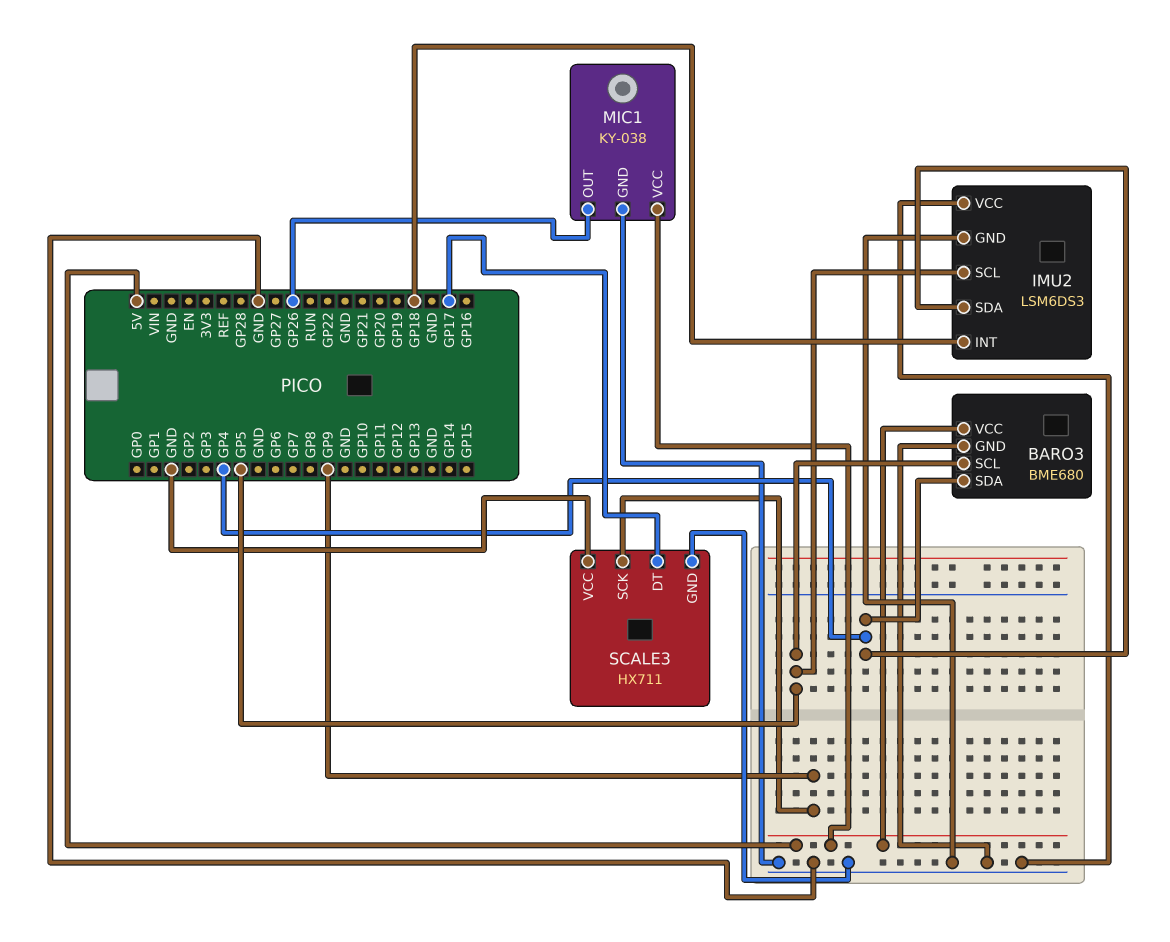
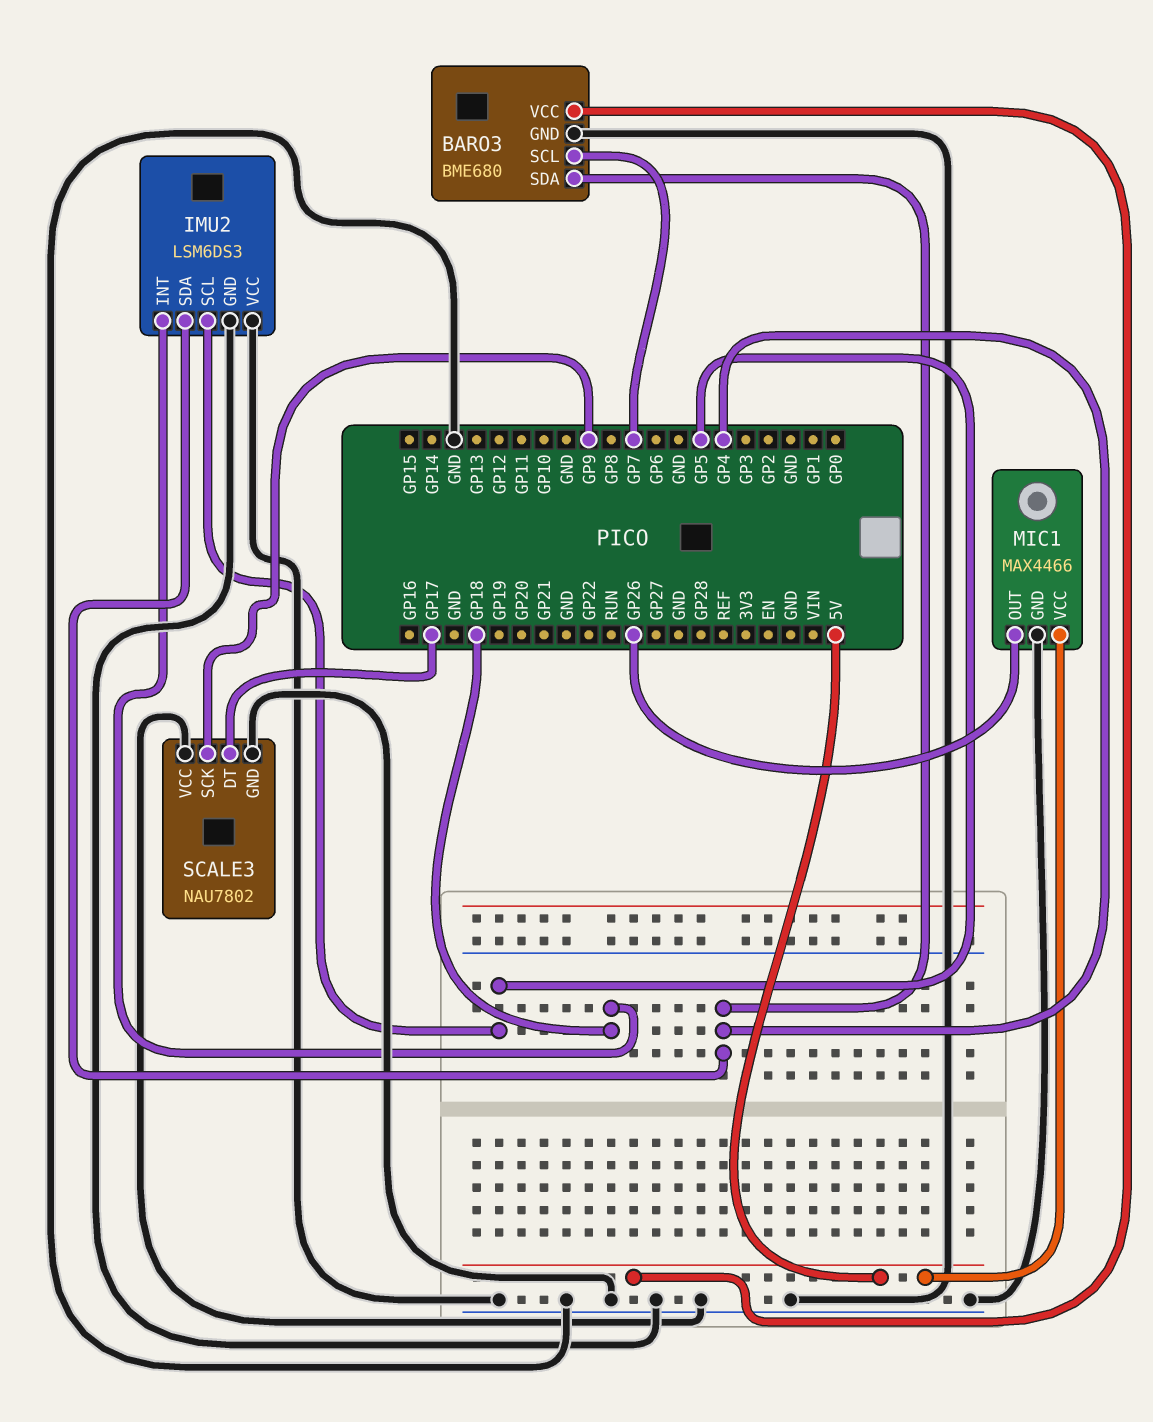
BARO3 pin SCL: GP5 -> GP7
MIC1: KY-038 -> MAX4466
SCALE3: HX711 -> NAU7802

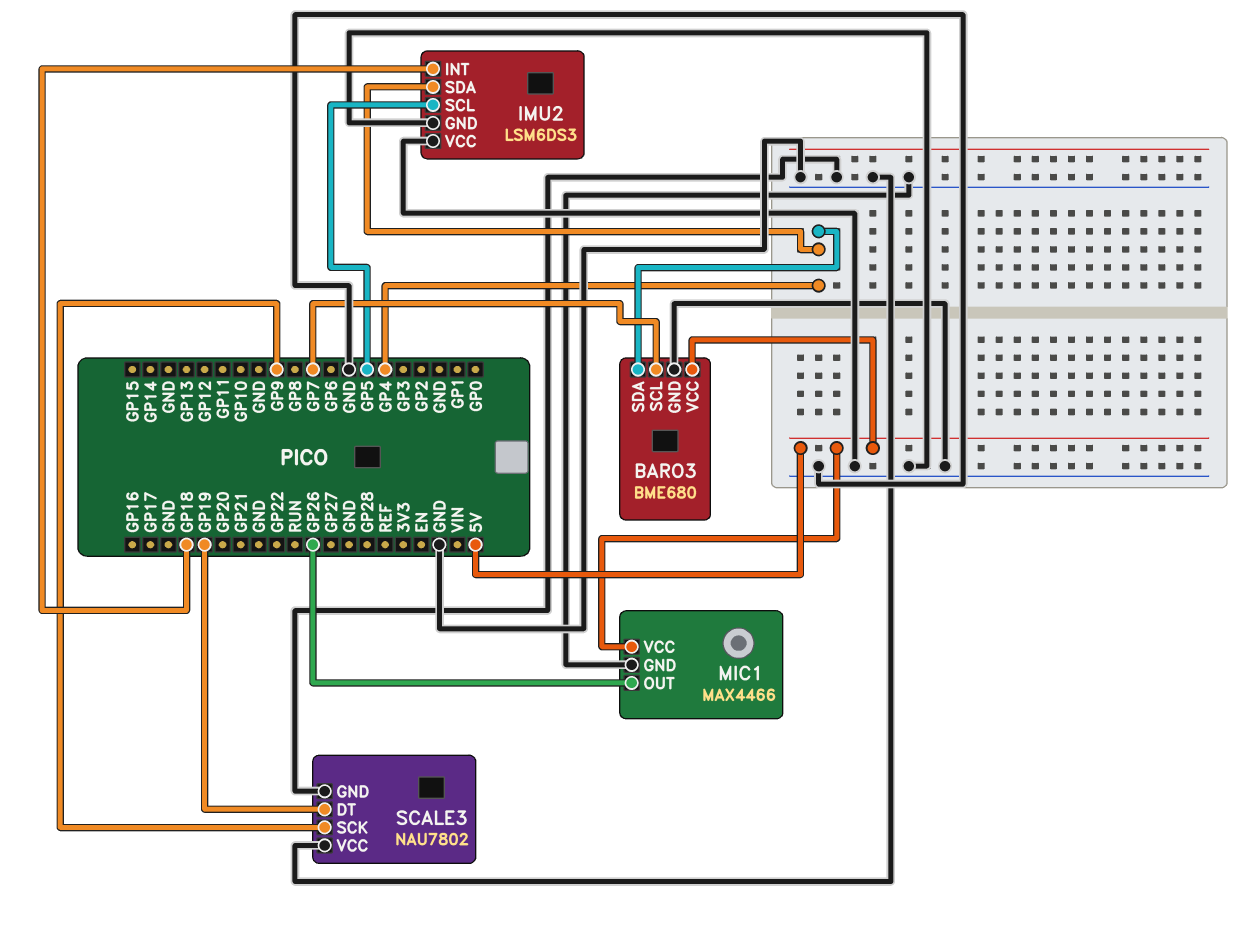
SCALE3 pin DT: GP17 -> GP19

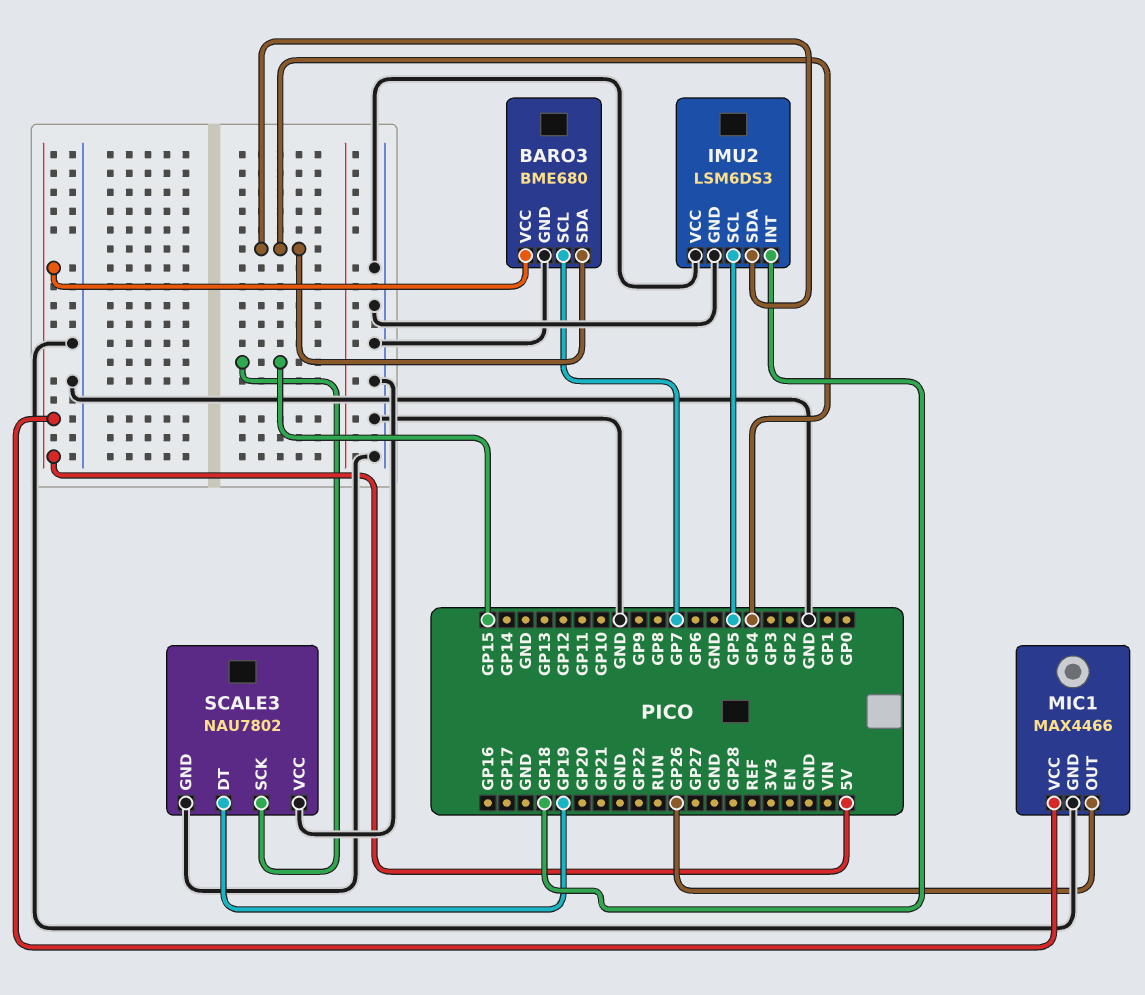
SCALE3 pin SCK: GP9 -> GP15

